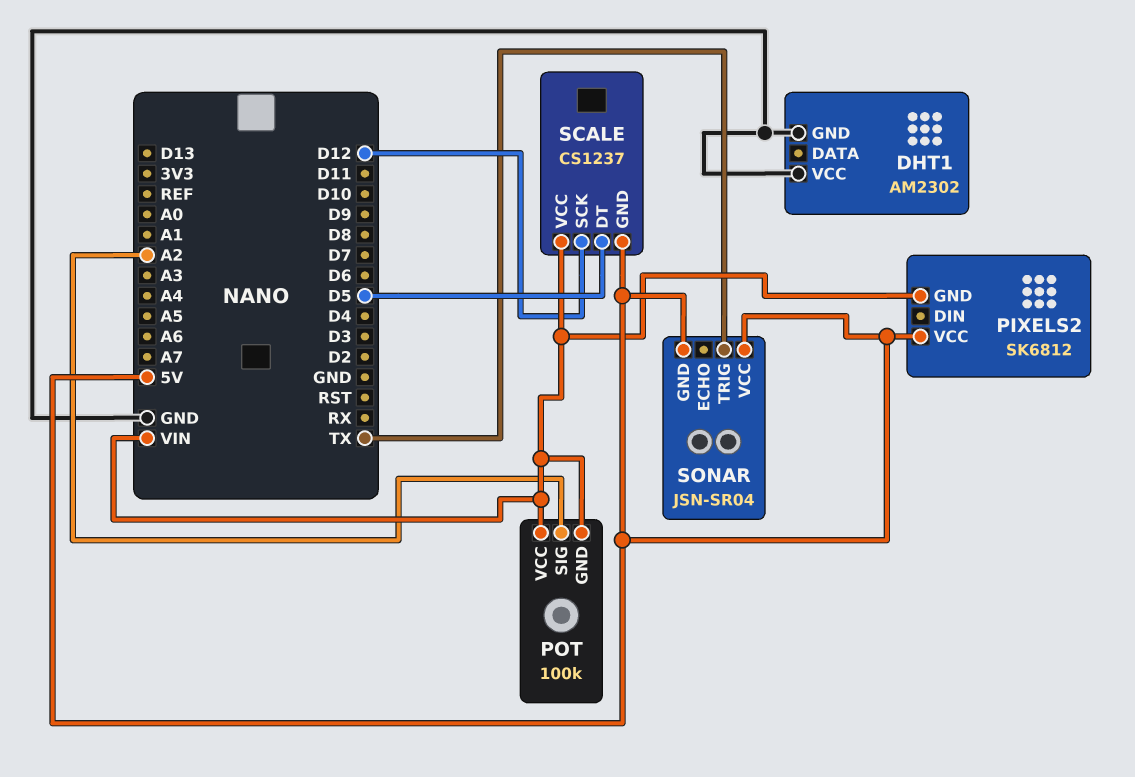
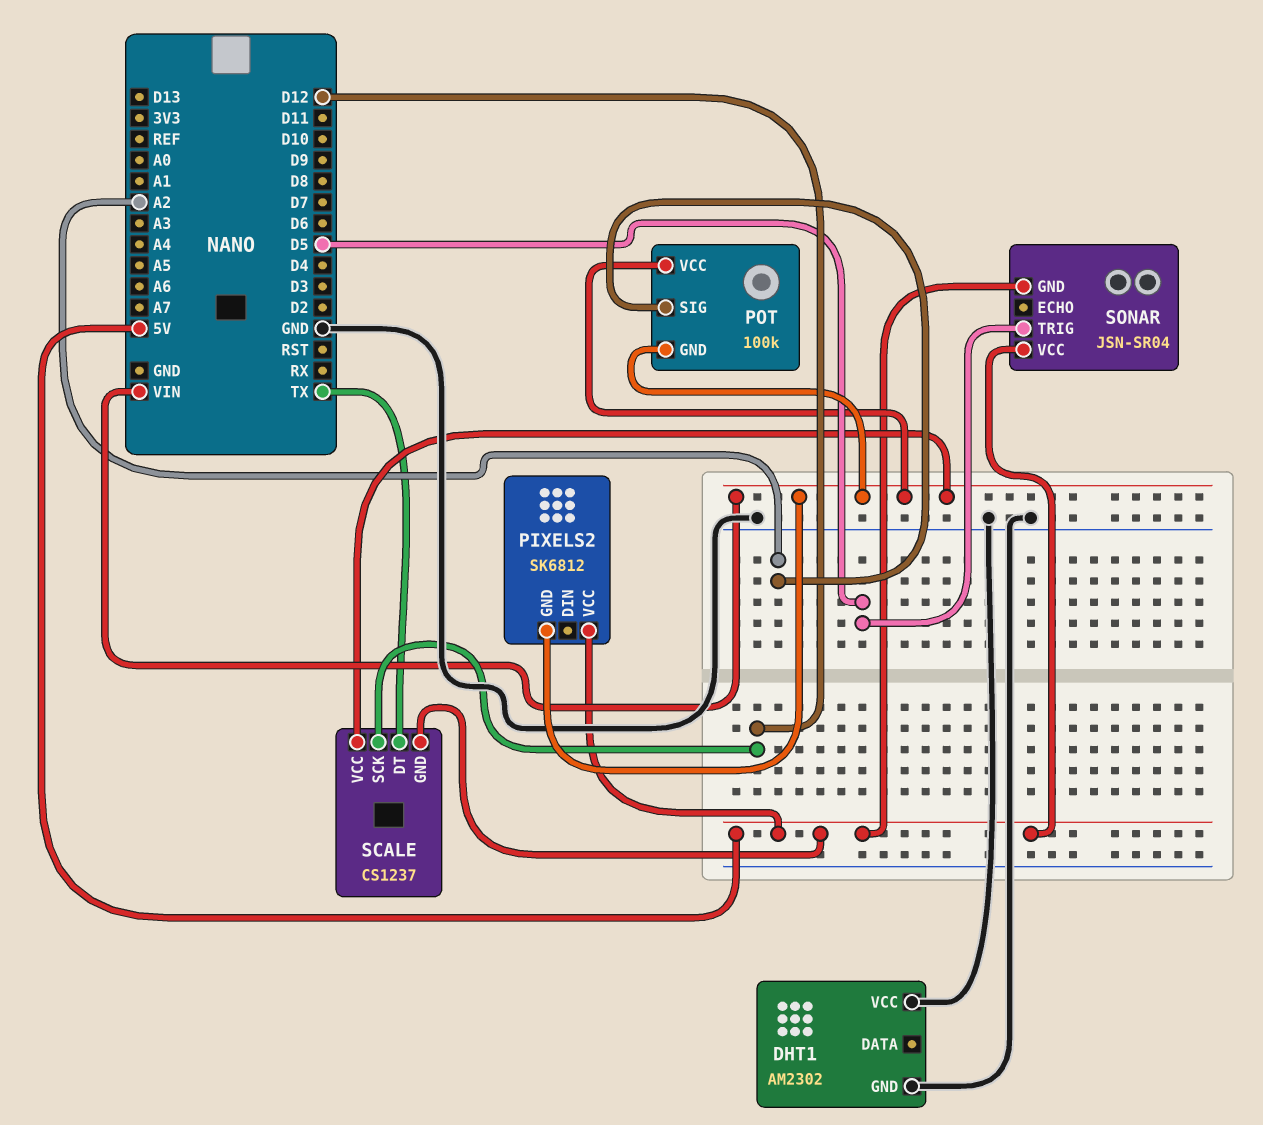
SCALE pin DT: D5 -> TX
SONAR pin TRIG: TX -> D5

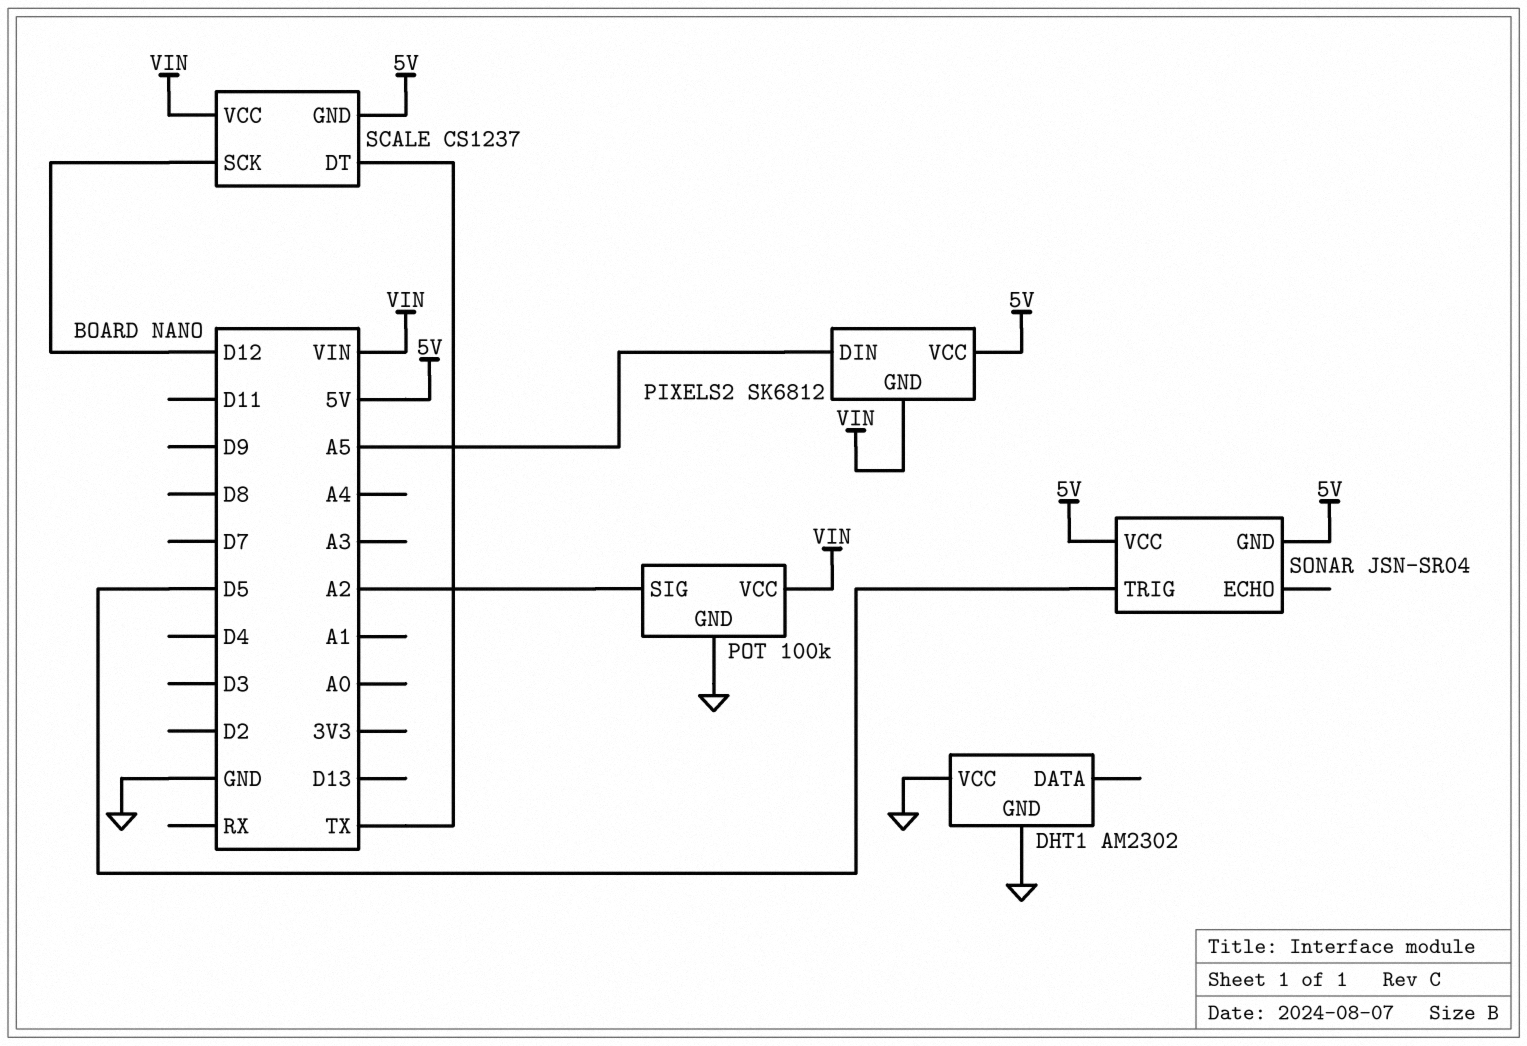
PIXELS2 pin DIN: none -> A5
POT pin GND: VIN -> GND

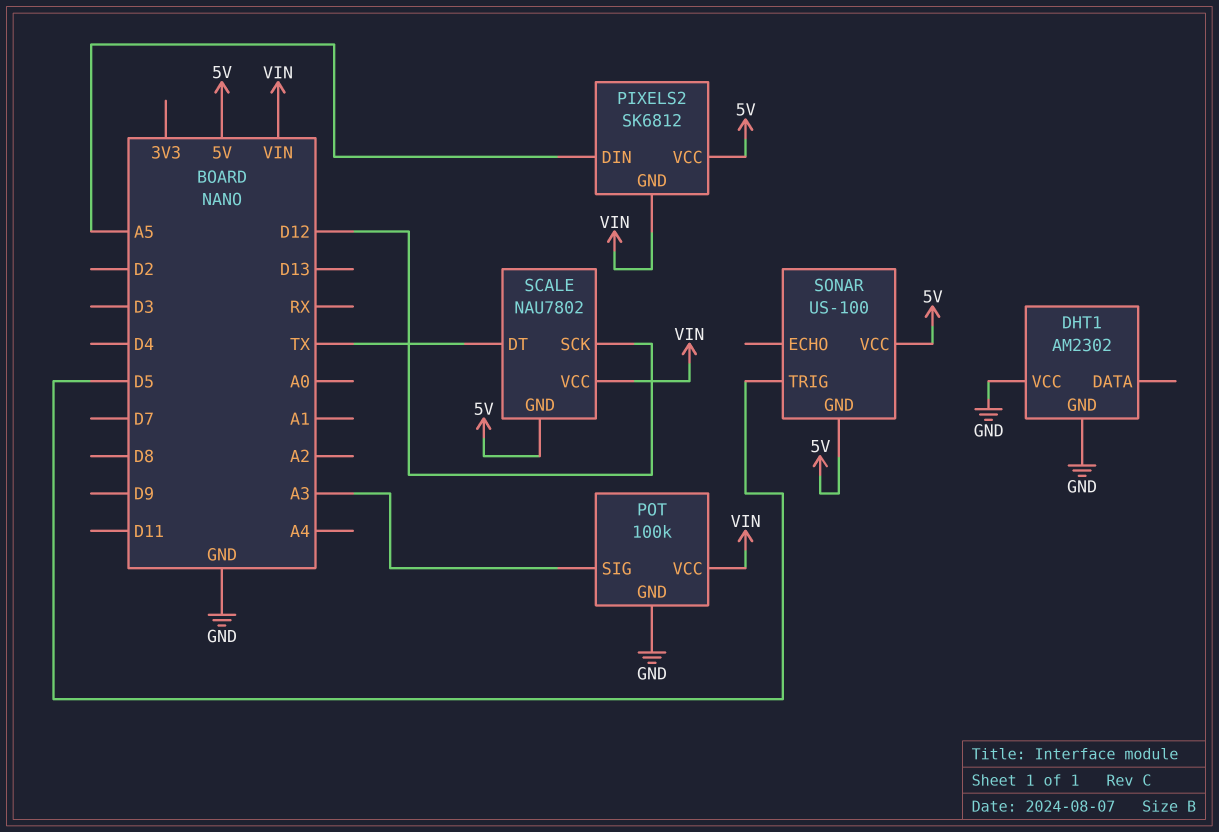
POT pin SIG: A2 -> A3
SCALE: CS1237 -> NAU7802
SONAR: JSN-SR04 -> US-100

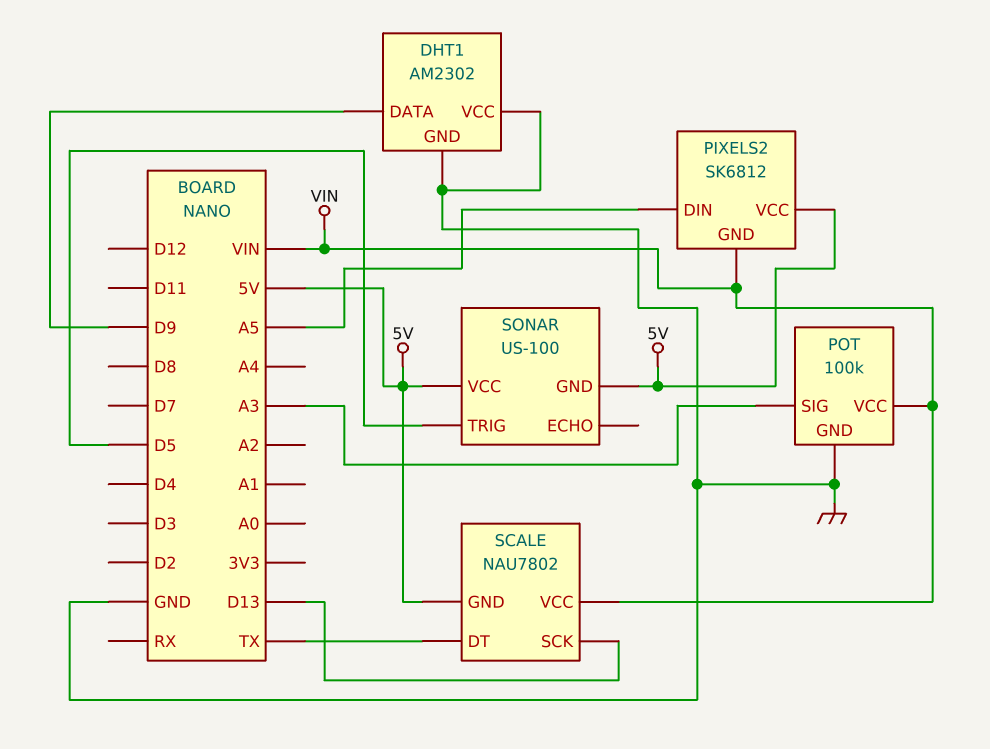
DHT1 pin DATA: none -> D9
SCALE pin SCK: D12 -> D13

